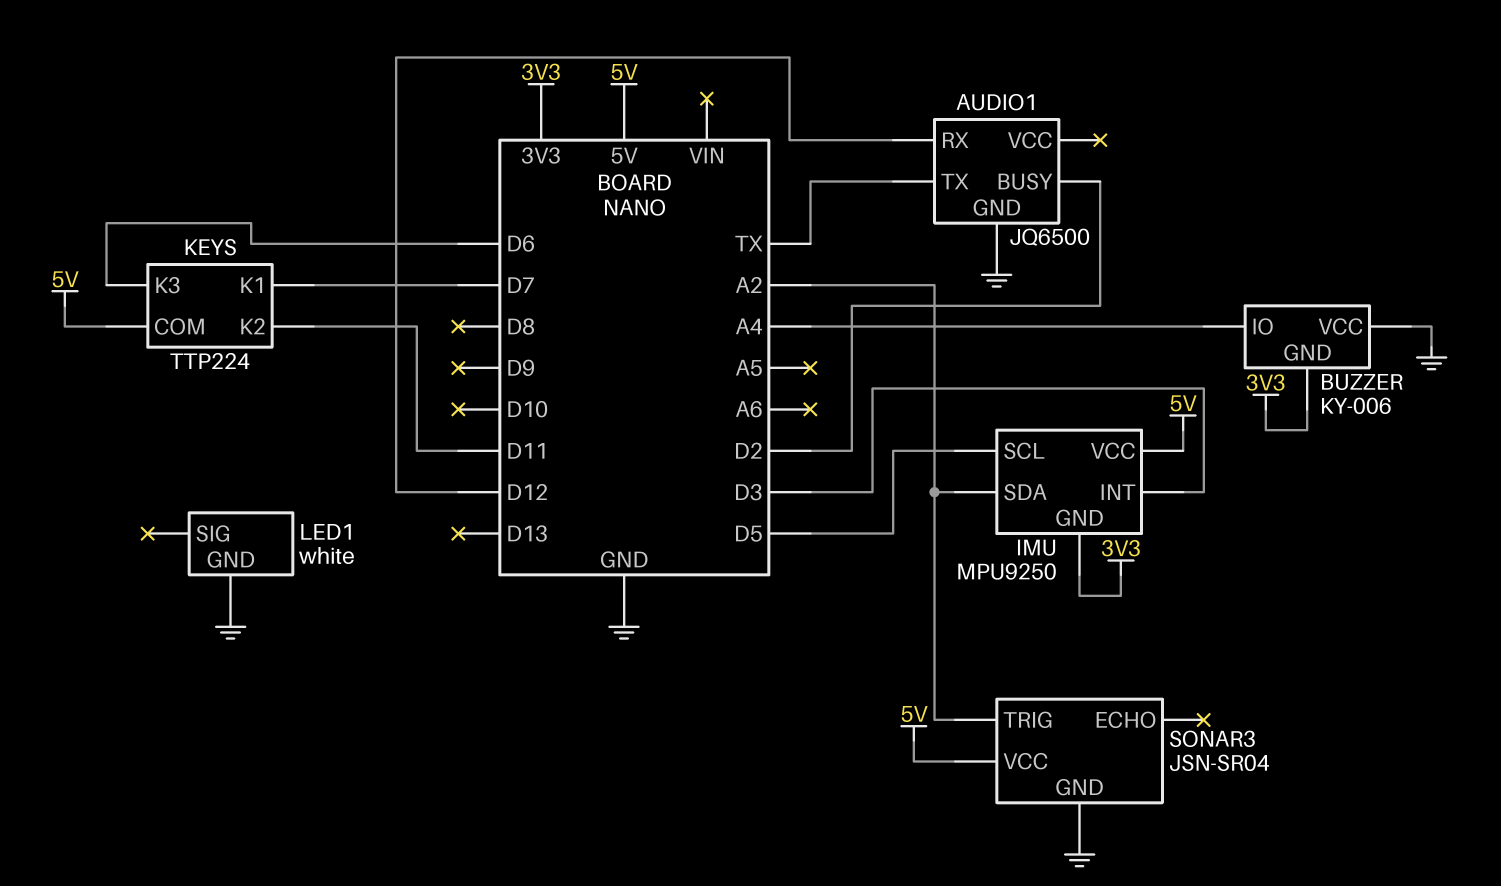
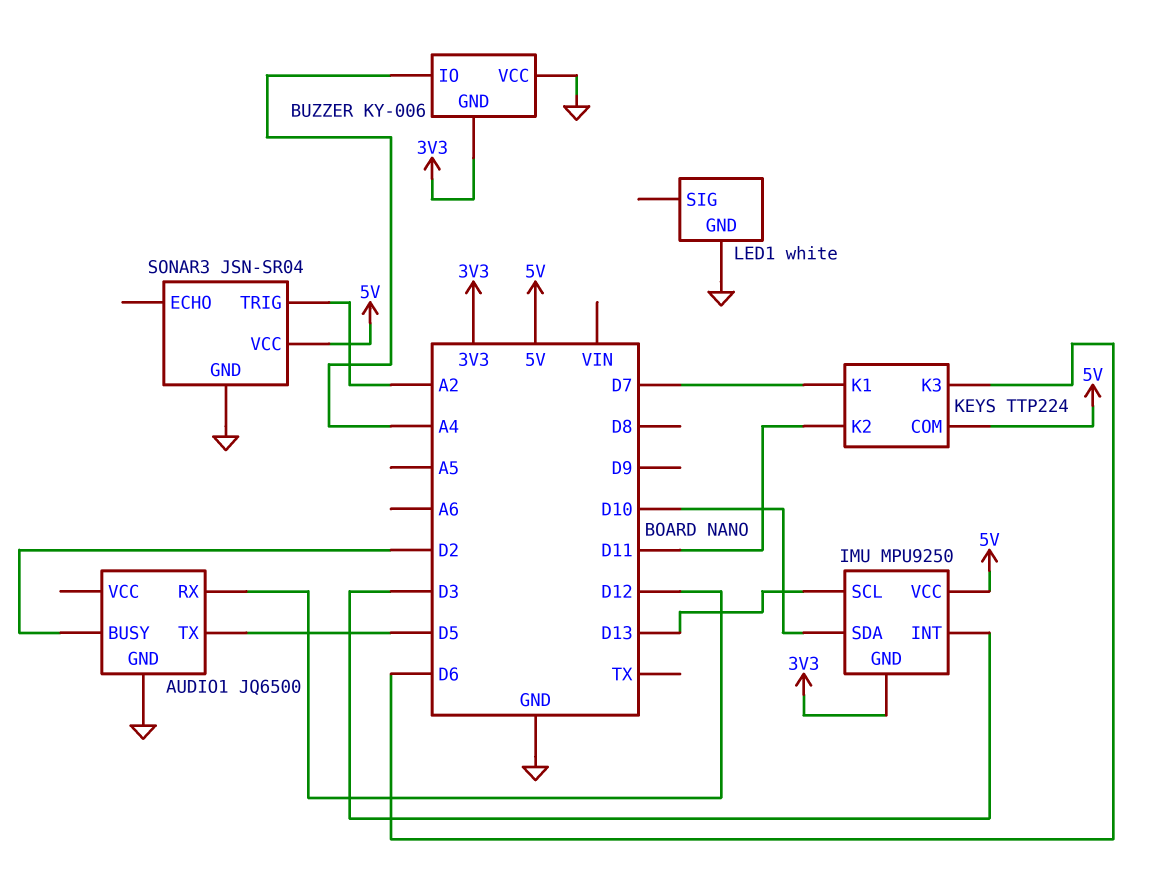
AUDIO1 pin TX: TX -> D5
IMU pin SCL: D5 -> D13
IMU pin SDA: A2 -> D10

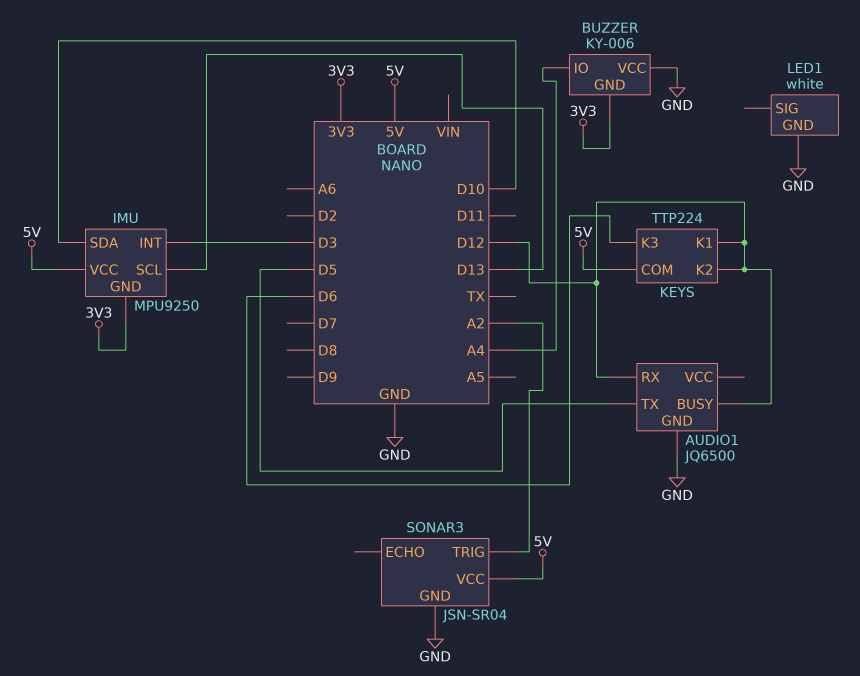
AUDIO1 pin BUSY: D2 -> D12
KEYS pin K1: D7 -> D12
KEYS pin K2: D11 -> D12

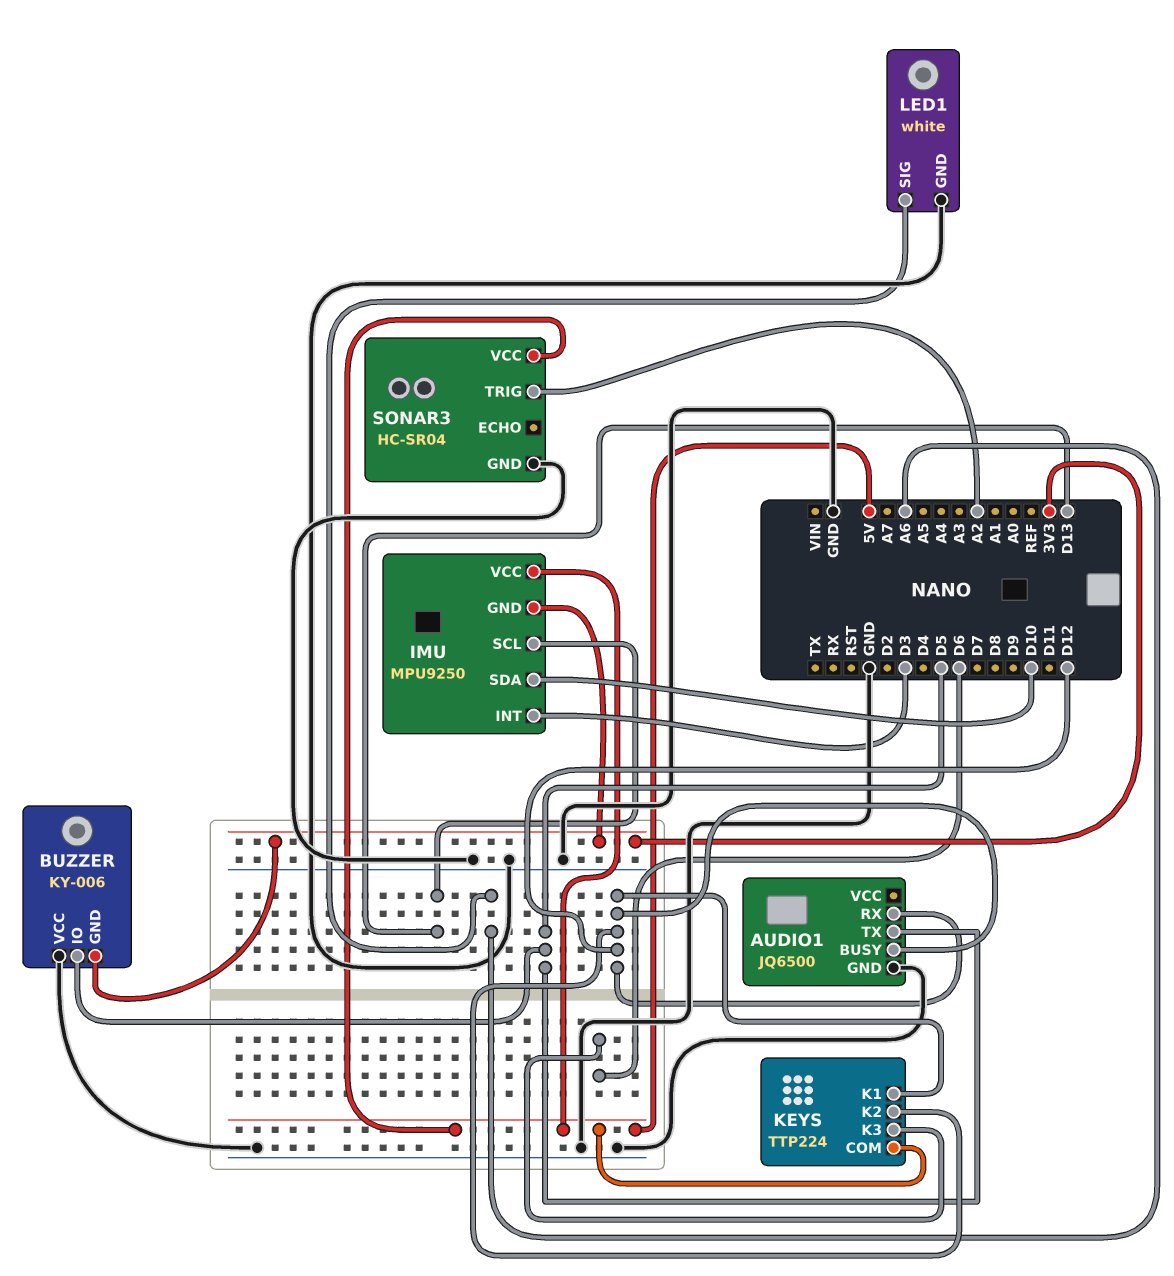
BUZZER pin IO: A4 -> D5
LED1 pin SIG: none -> A6
SONAR3: JSN-SR04 -> HC-SR04

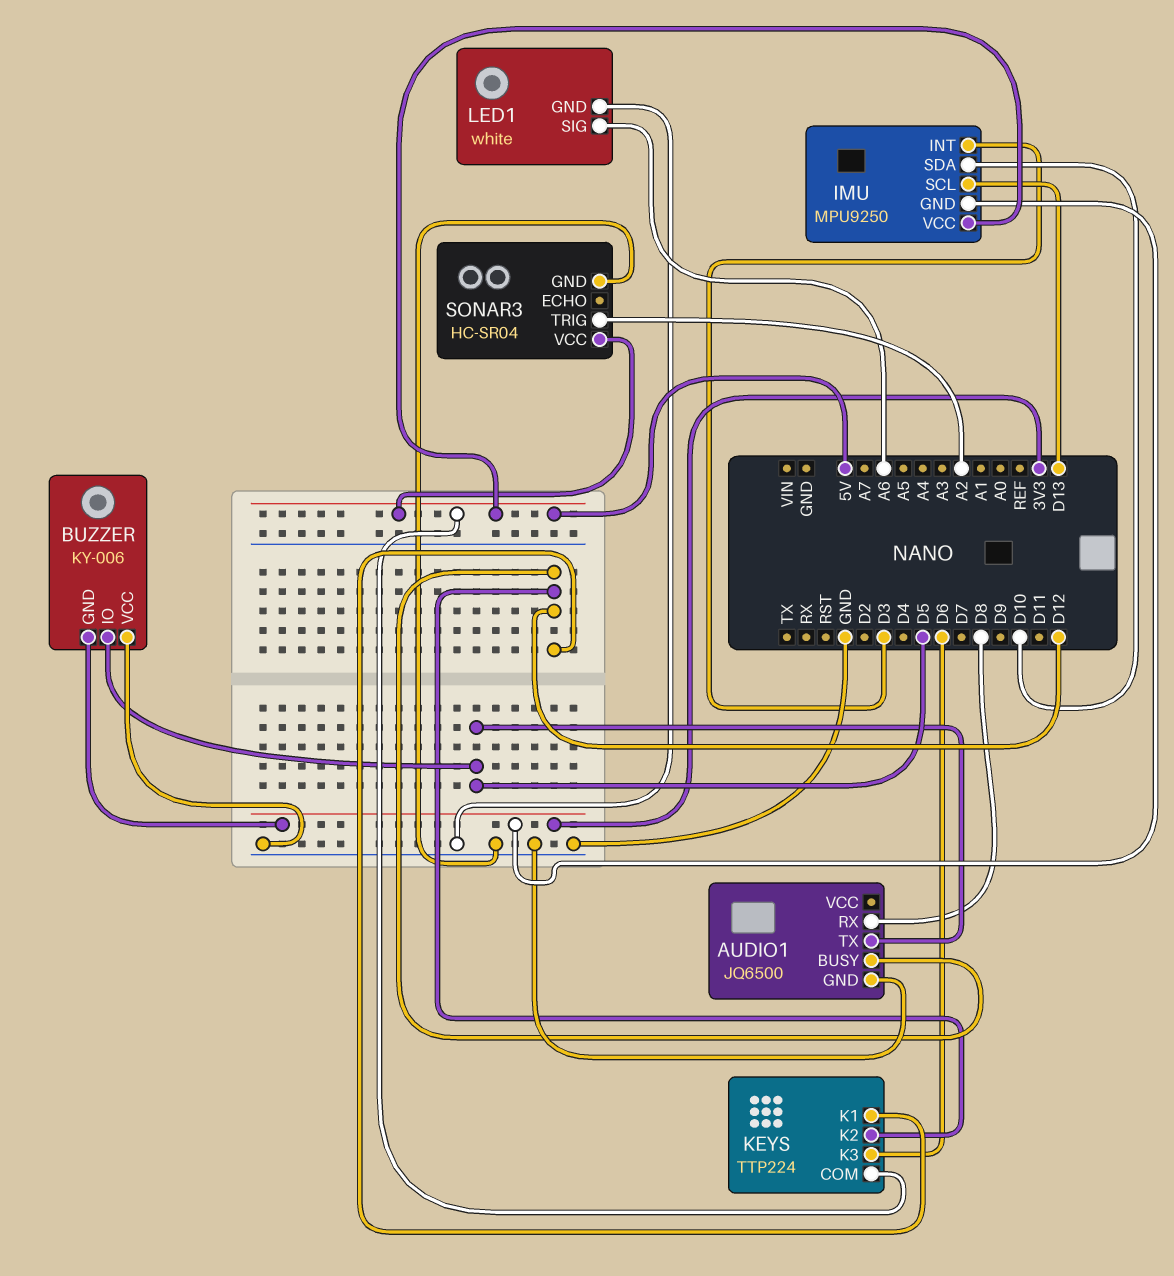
AUDIO1 pin RX: D12 -> D8

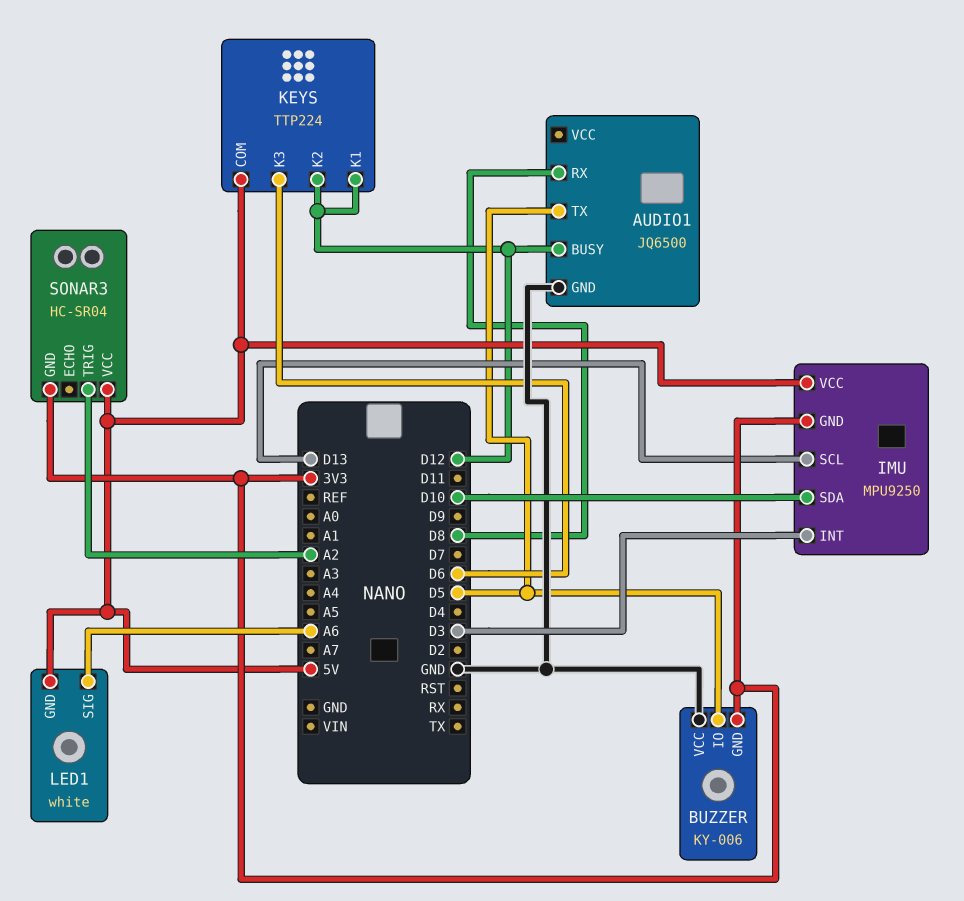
LED1 pin GND: GND -> 5V
SONAR3 pin GND: GND -> 3V3

